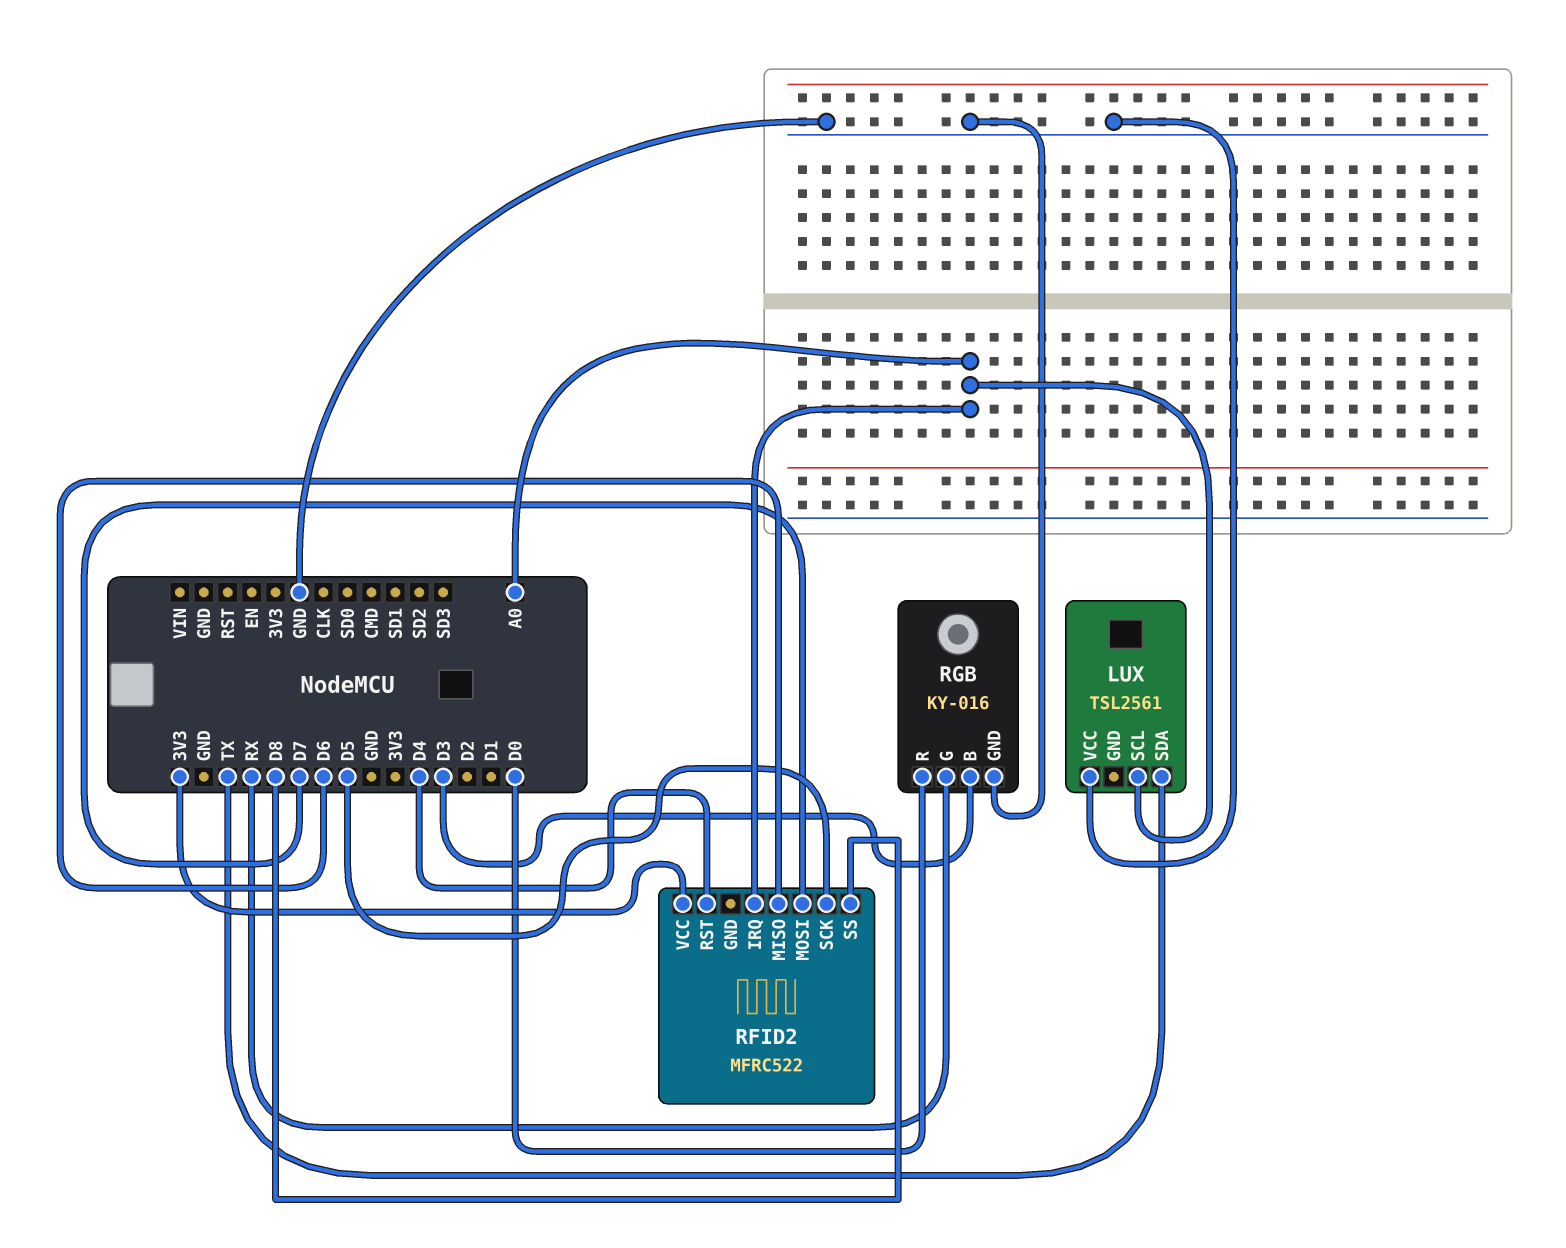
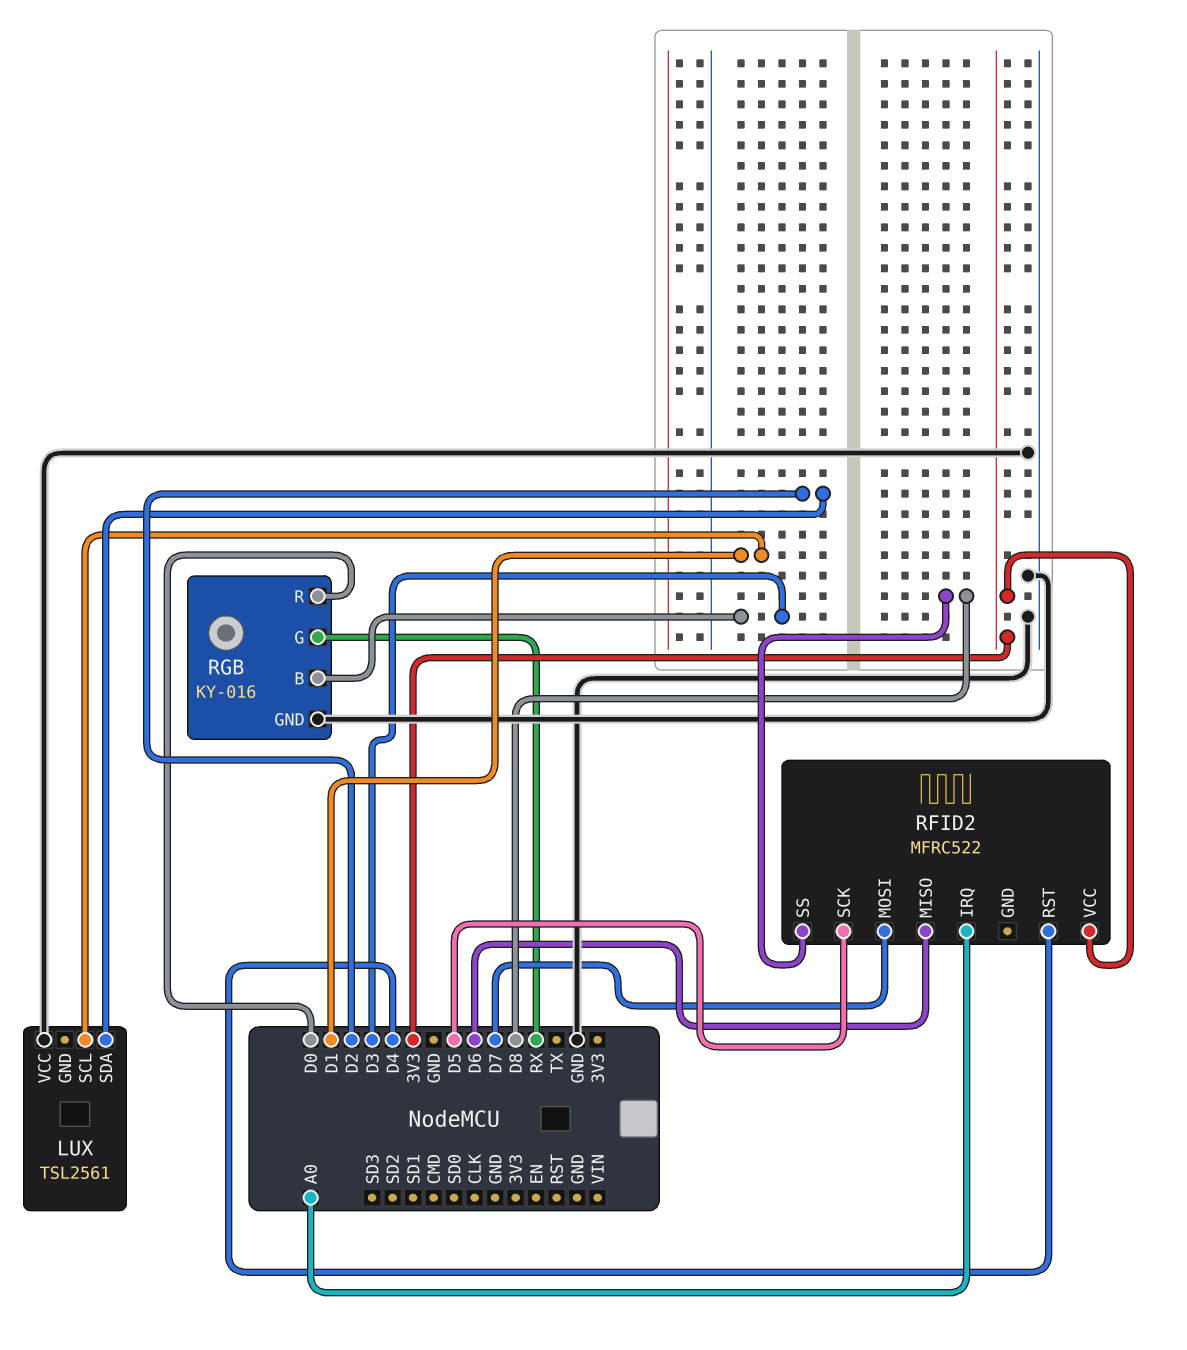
LUX pin SCL: A0 -> D1
LUX pin SDA: TX -> D2

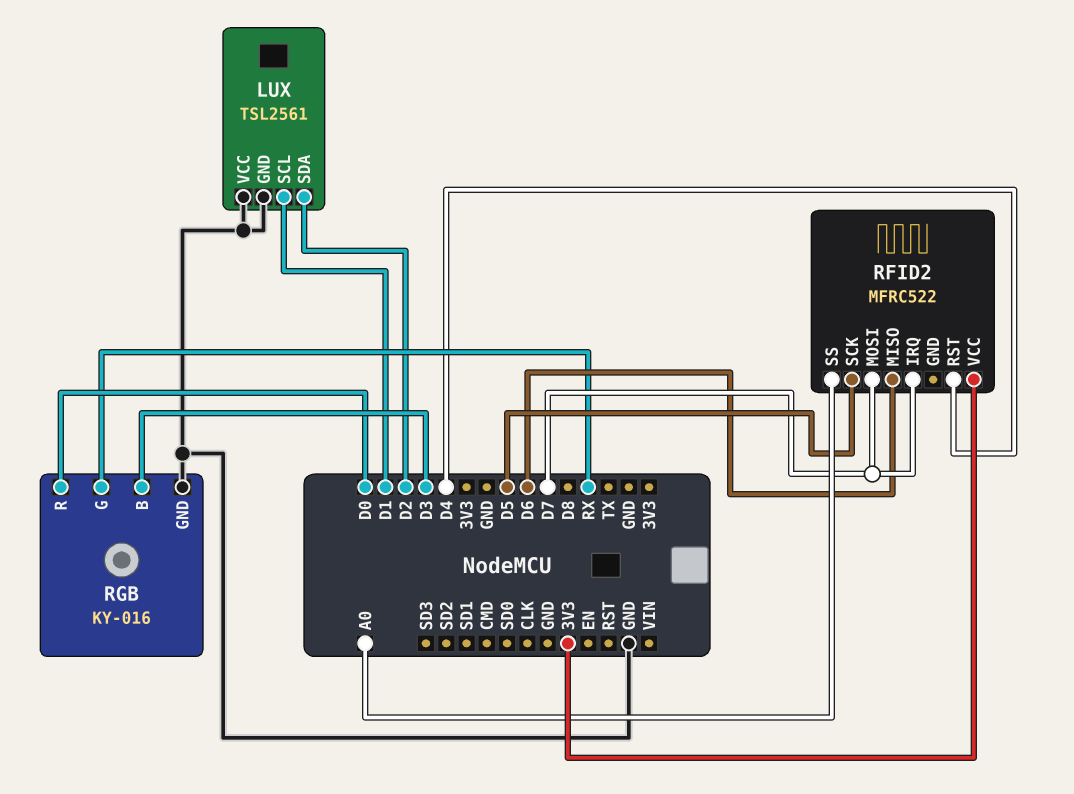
LUX pin GND: none -> GND
RFID2 pin IRQ: A0 -> D7
RFID2 pin SS: D8 -> A0

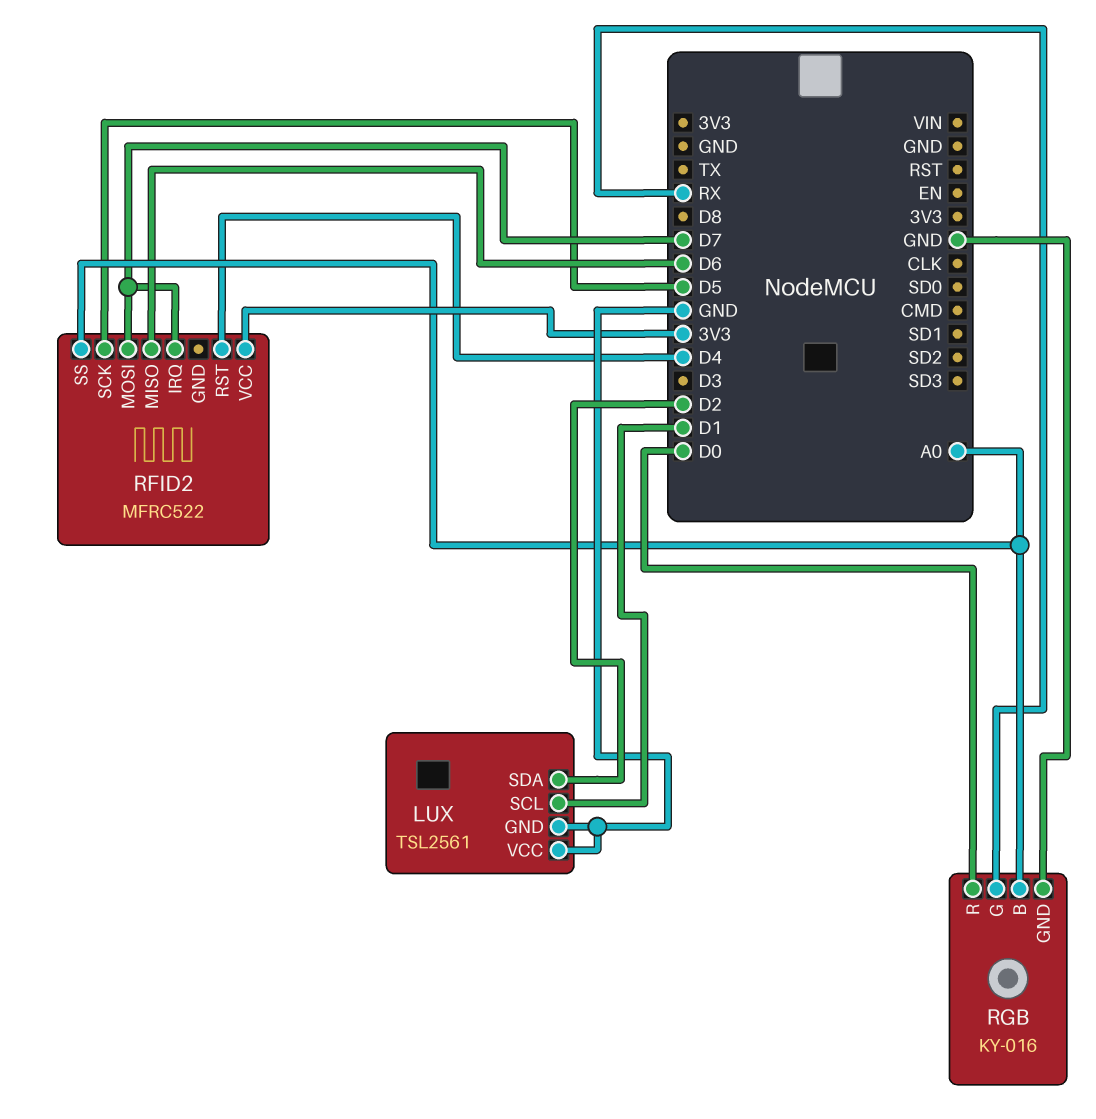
RGB pin B: D3 -> A0

